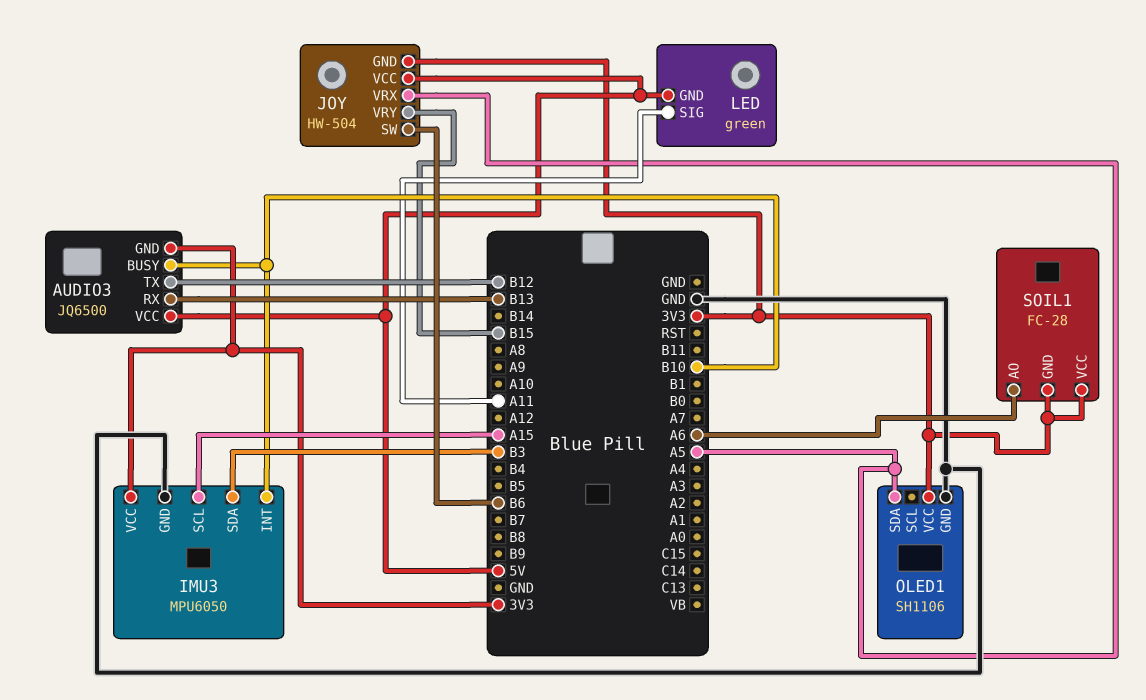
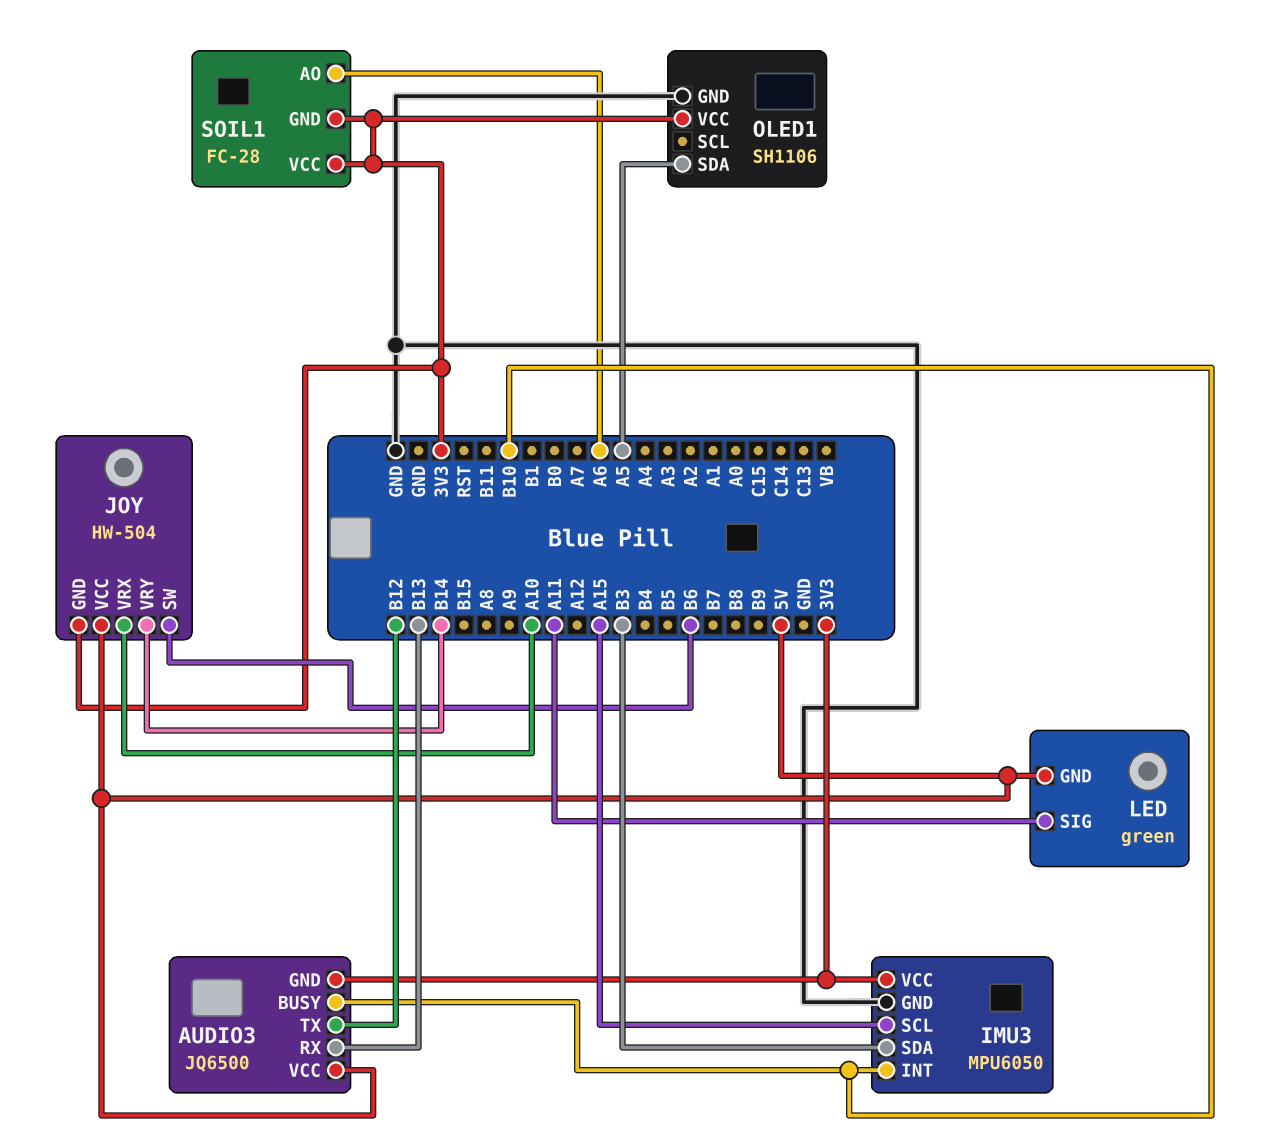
JOY pin VRX: A5 -> A10
JOY pin VRY: B15 -> B14

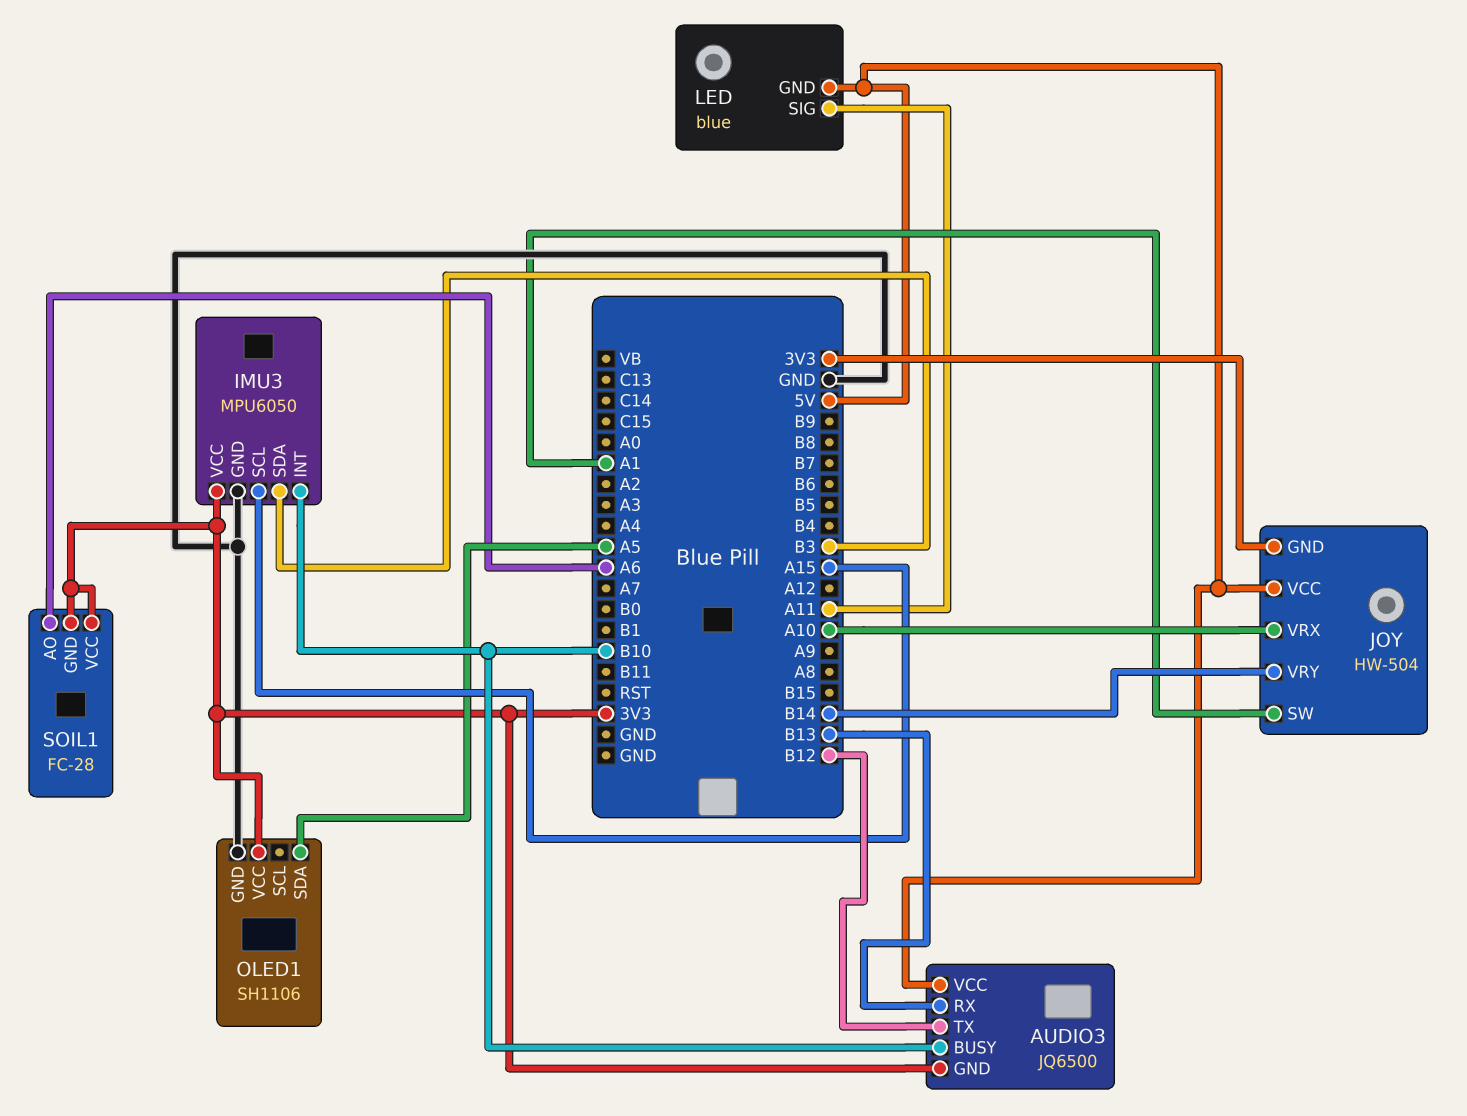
JOY pin SW: B6 -> A1
LED: green -> blue

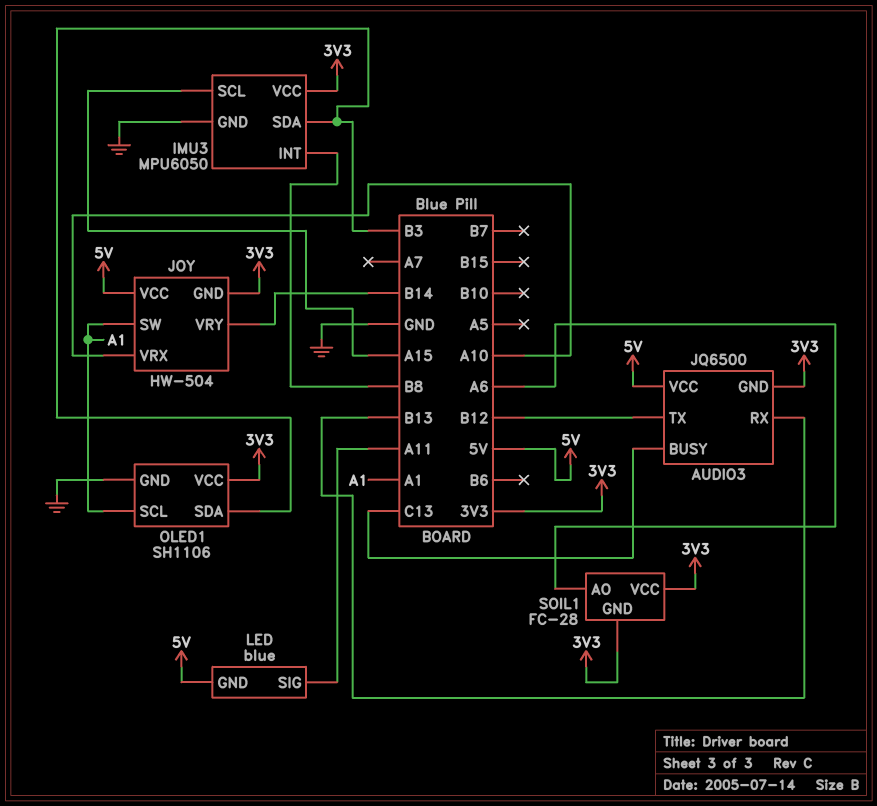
AUDIO3 pin BUSY: B10 -> C13
IMU3 pin INT: B10 -> B8
OLED1 pin SCL: none -> A1
OLED1 pin SDA: A5 -> B3

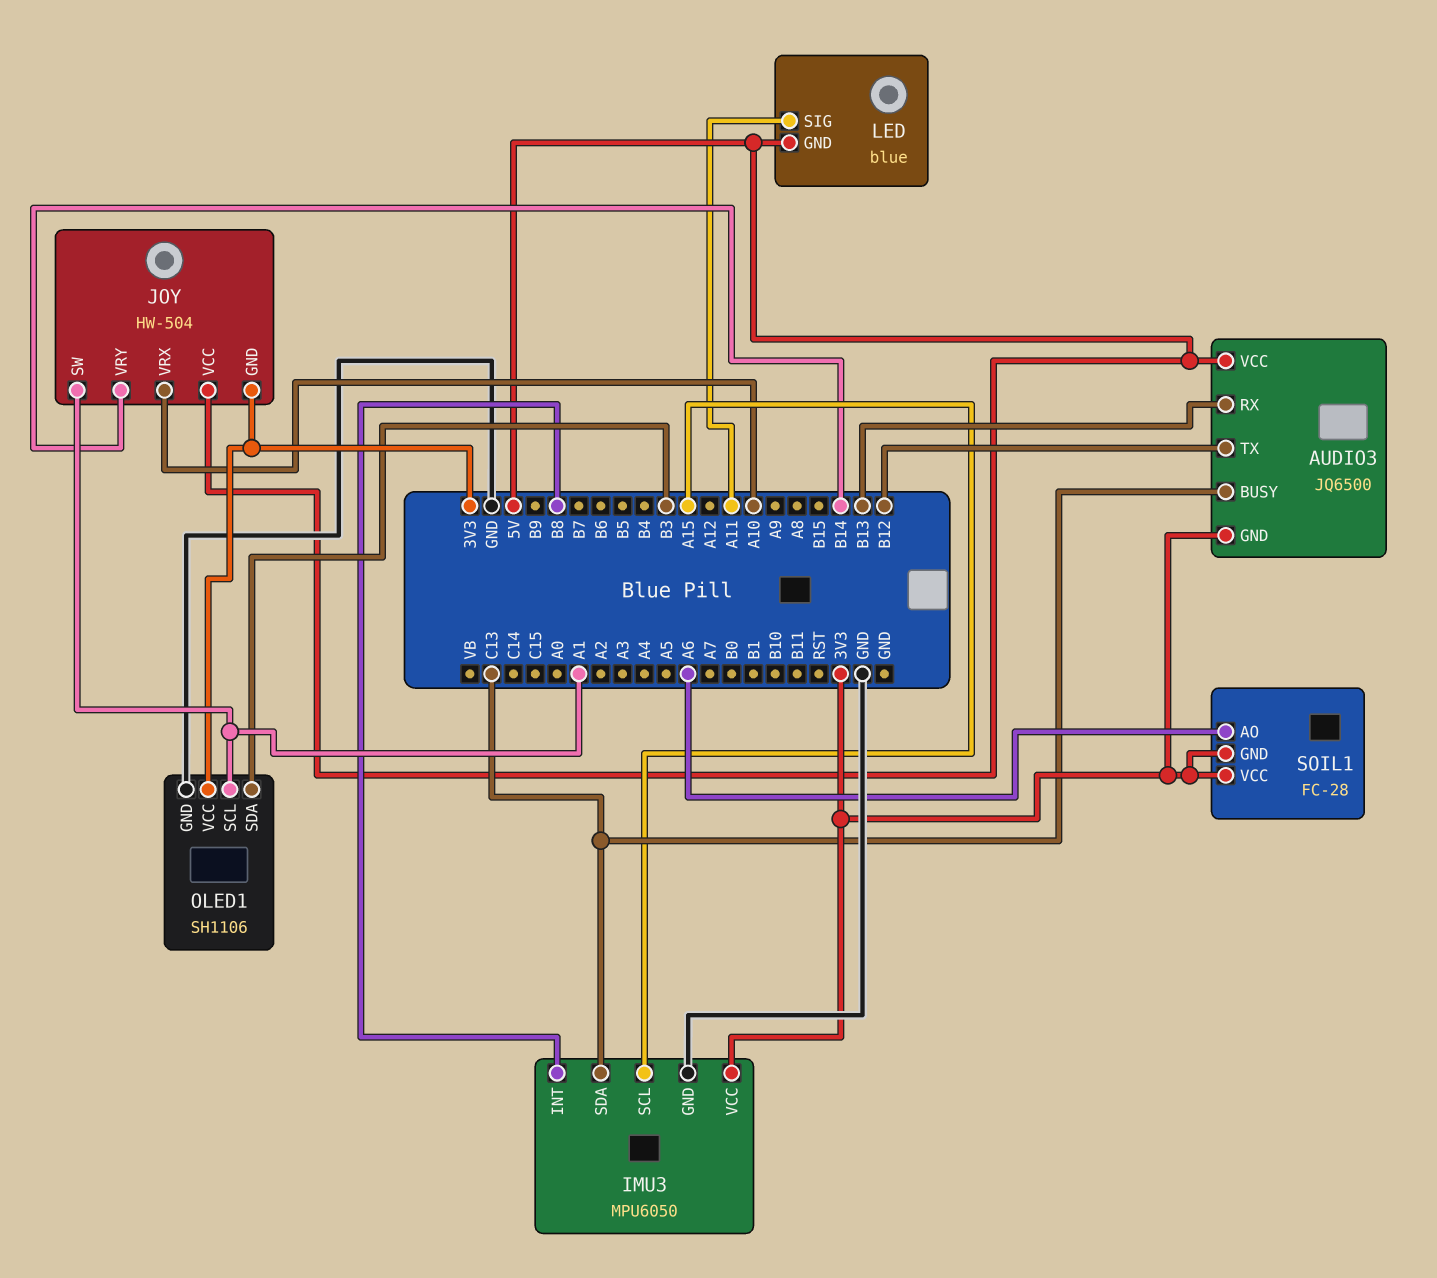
IMU3 pin SDA: B3 -> C13

